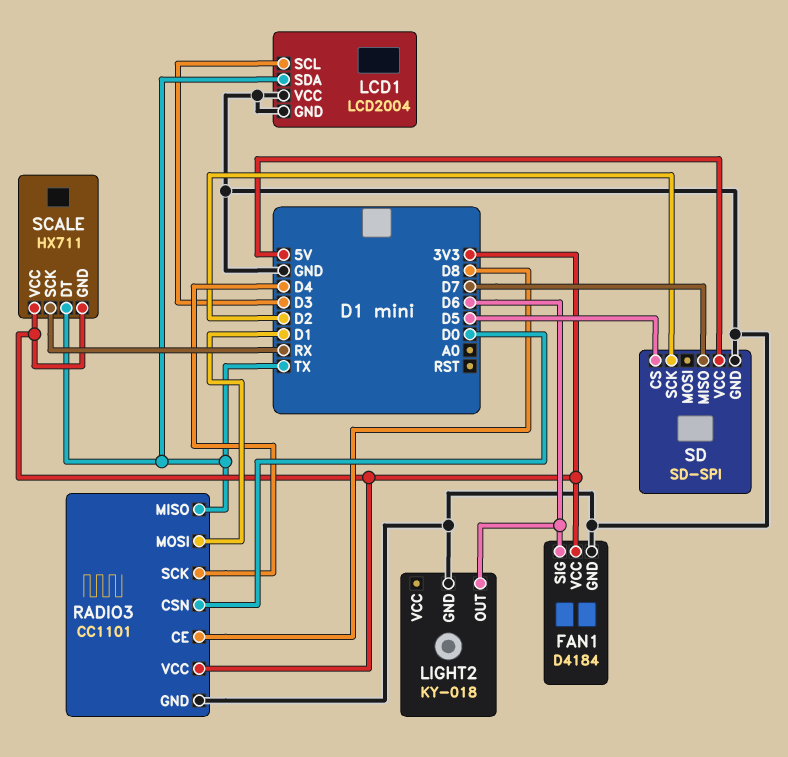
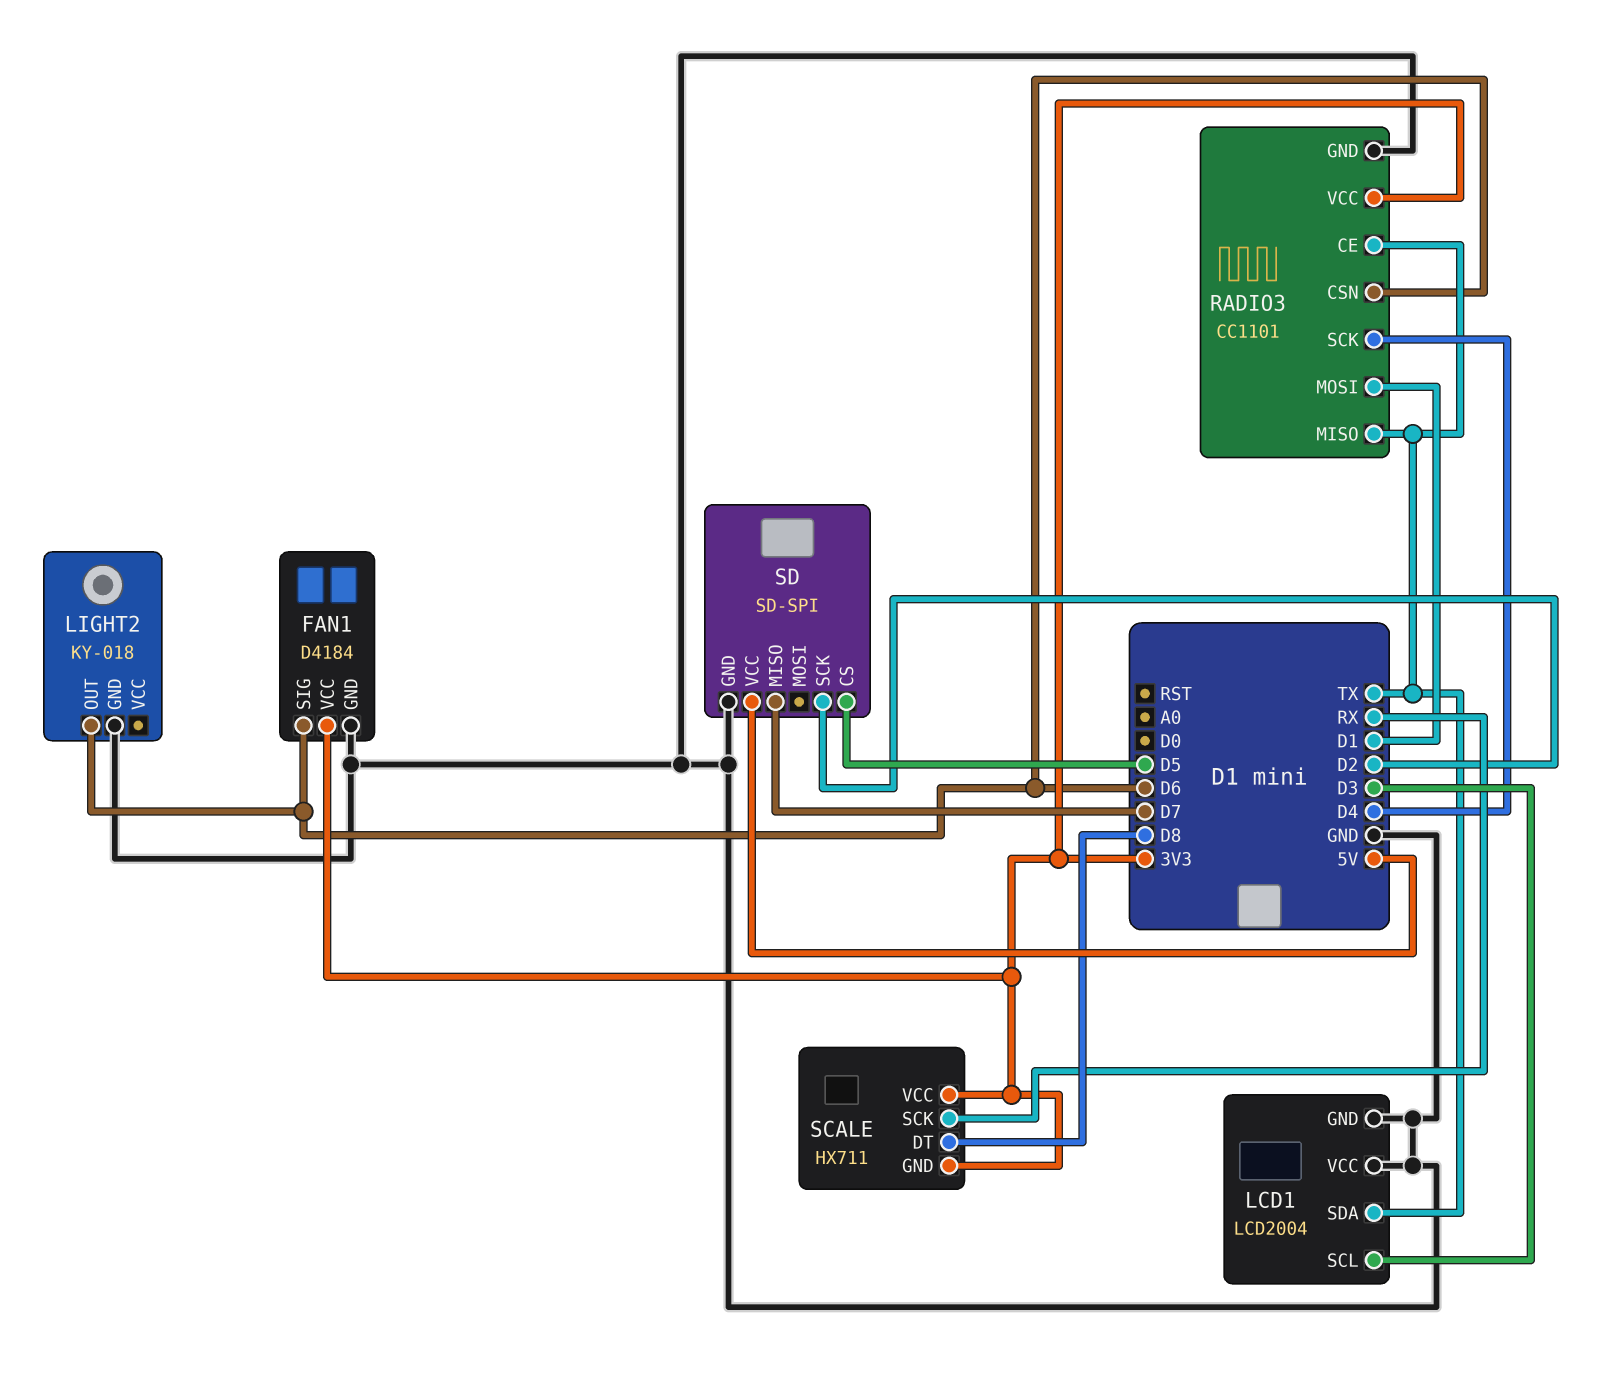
RADIO3 pin CE: D8 -> TX
RADIO3 pin CSN: D0 -> D6
SCALE pin DT: TX -> D8

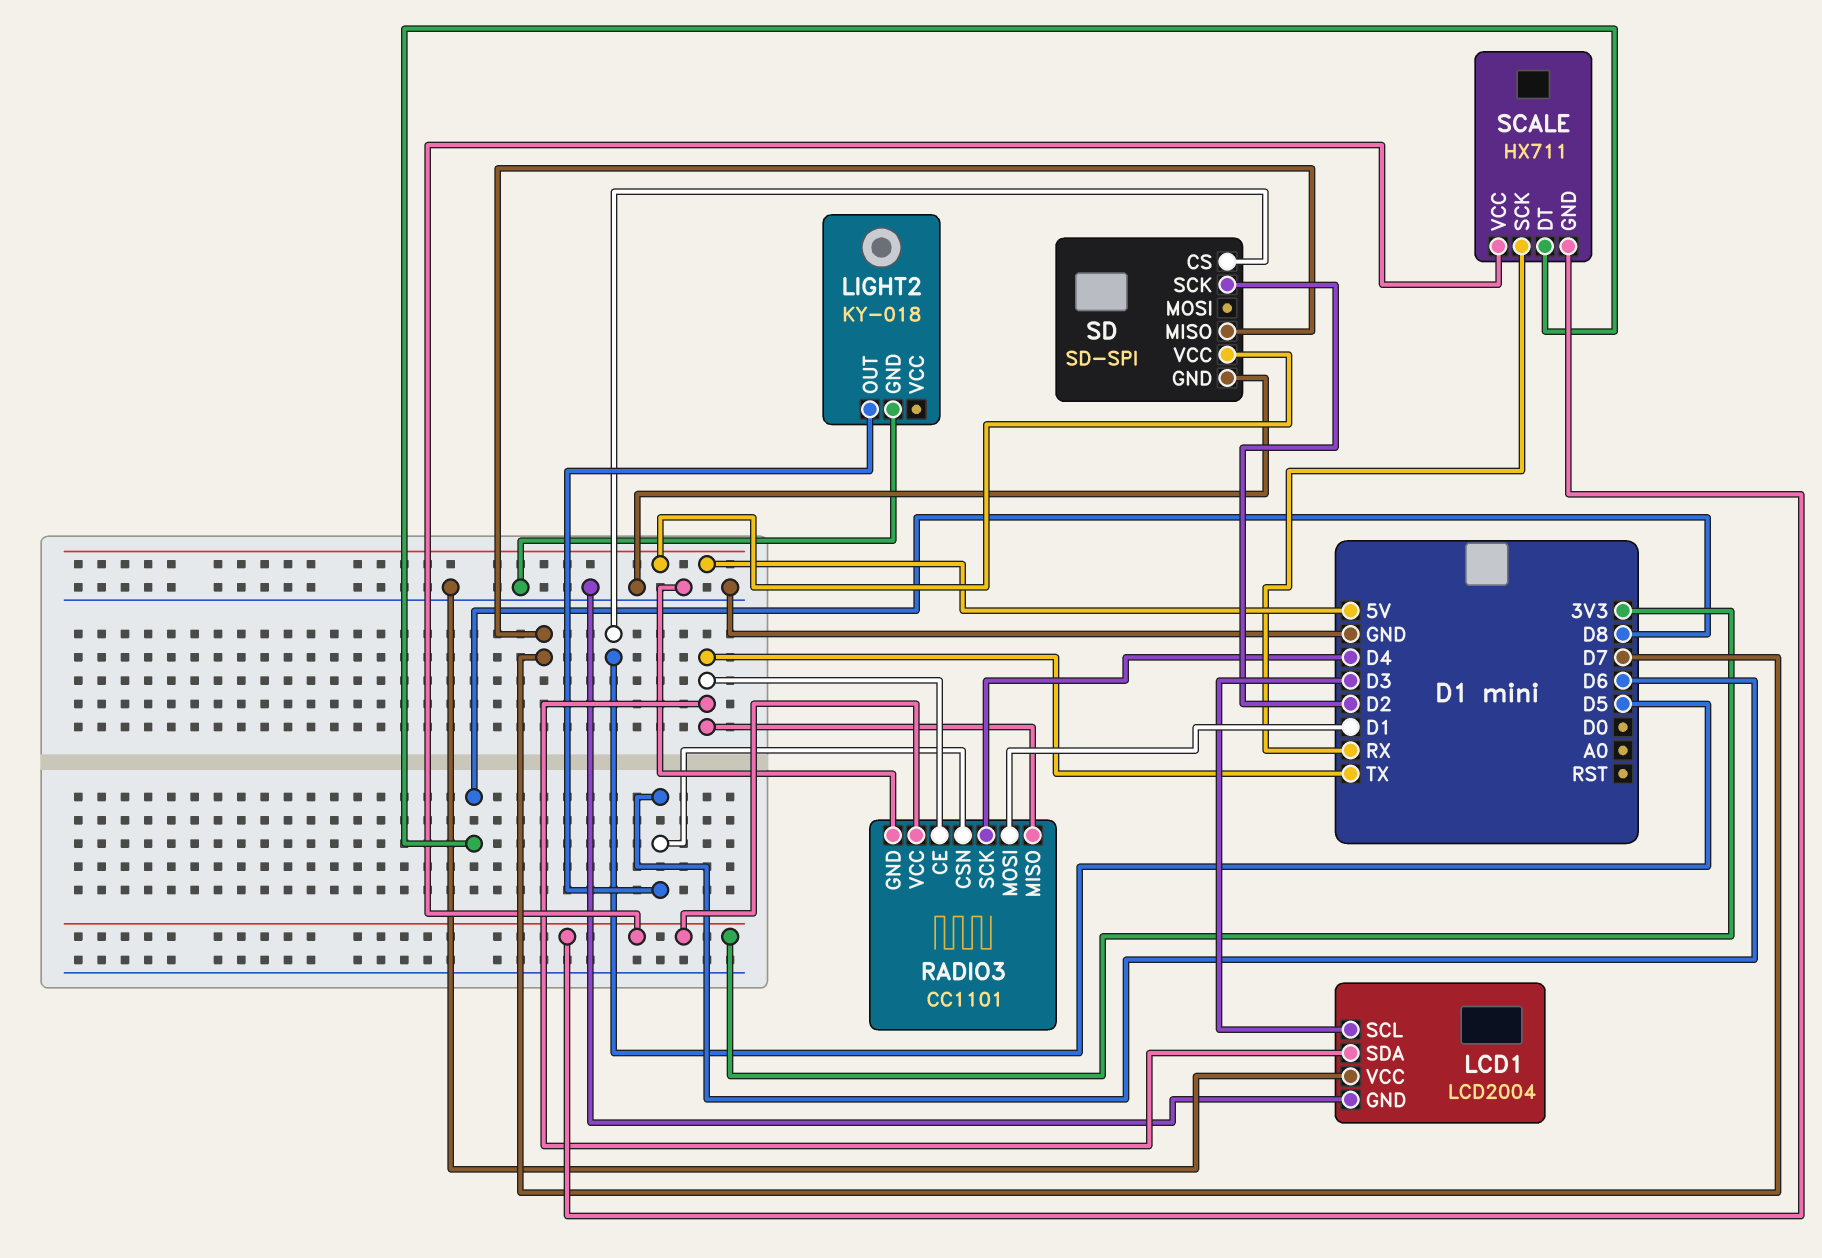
FAN1: D4184 -> none
FAN1 pin GND: GND -> none
FAN1 pin SIG: D6 -> none
FAN1 pin VCC: 3V3 -> none

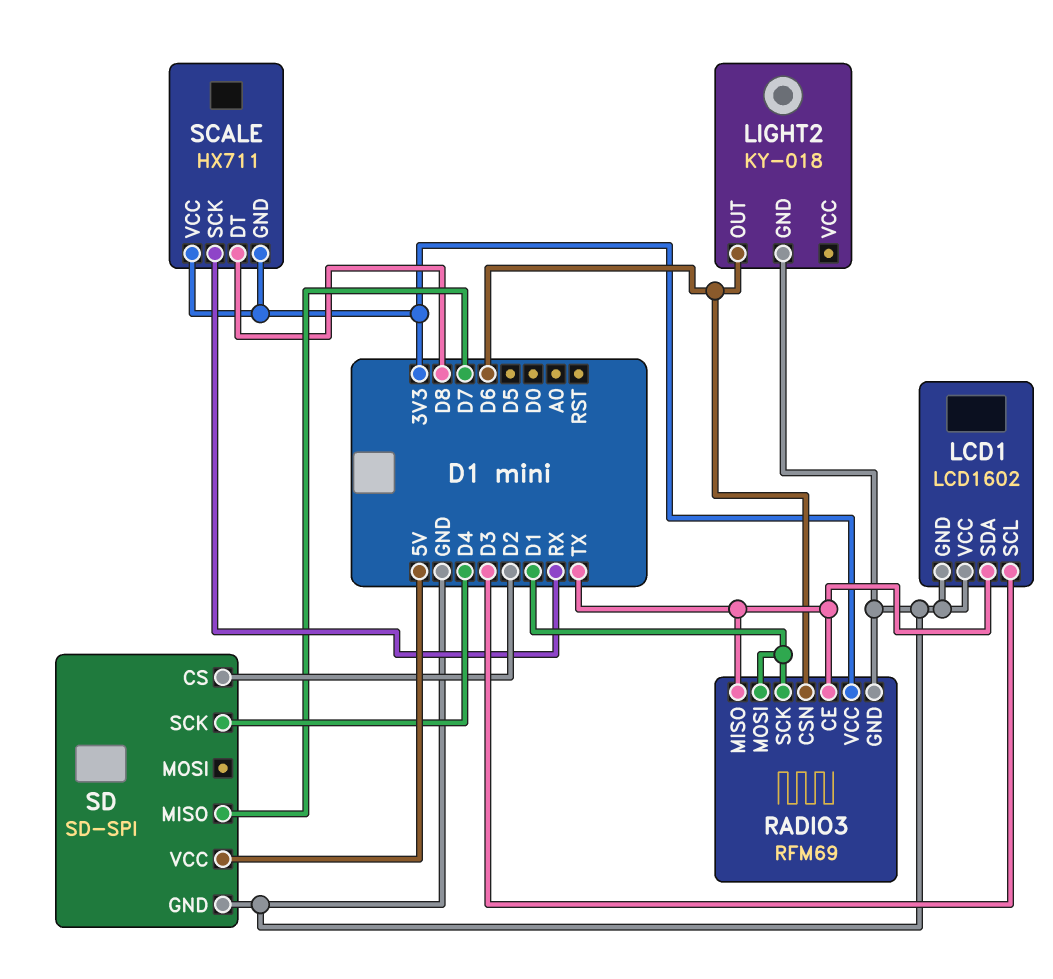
LCD1: LCD2004 -> LCD1602
RADIO3: CC1101 -> RFM69
RADIO3 pin SCK: D4 -> D1
SD pin CS: D5 -> D2
SD pin SCK: D2 -> D4

